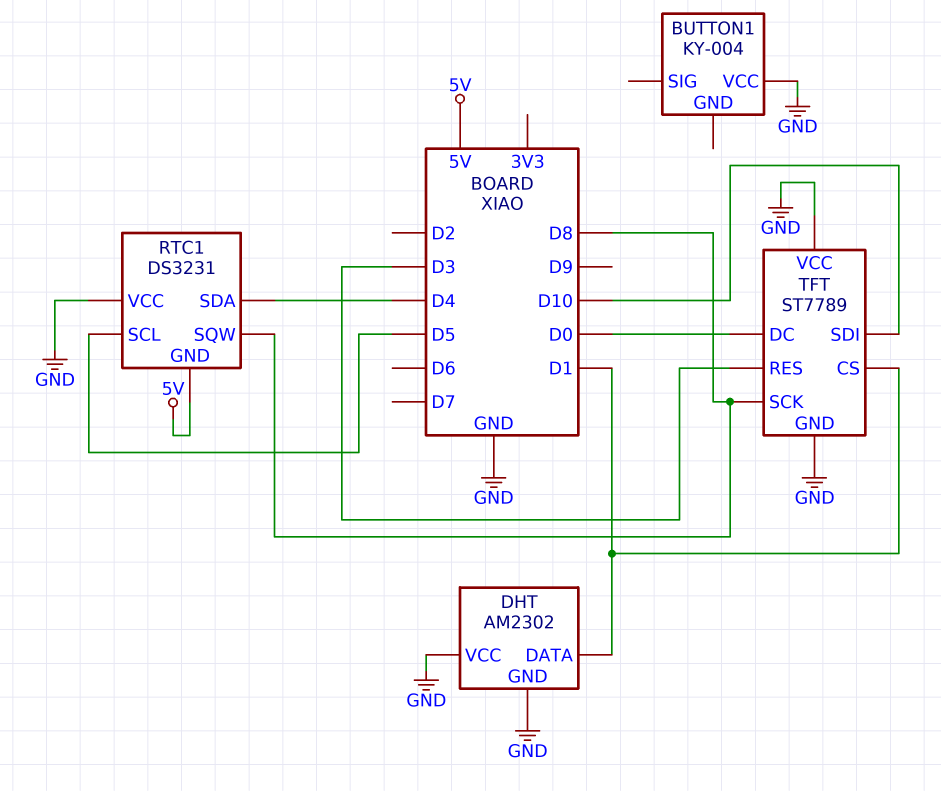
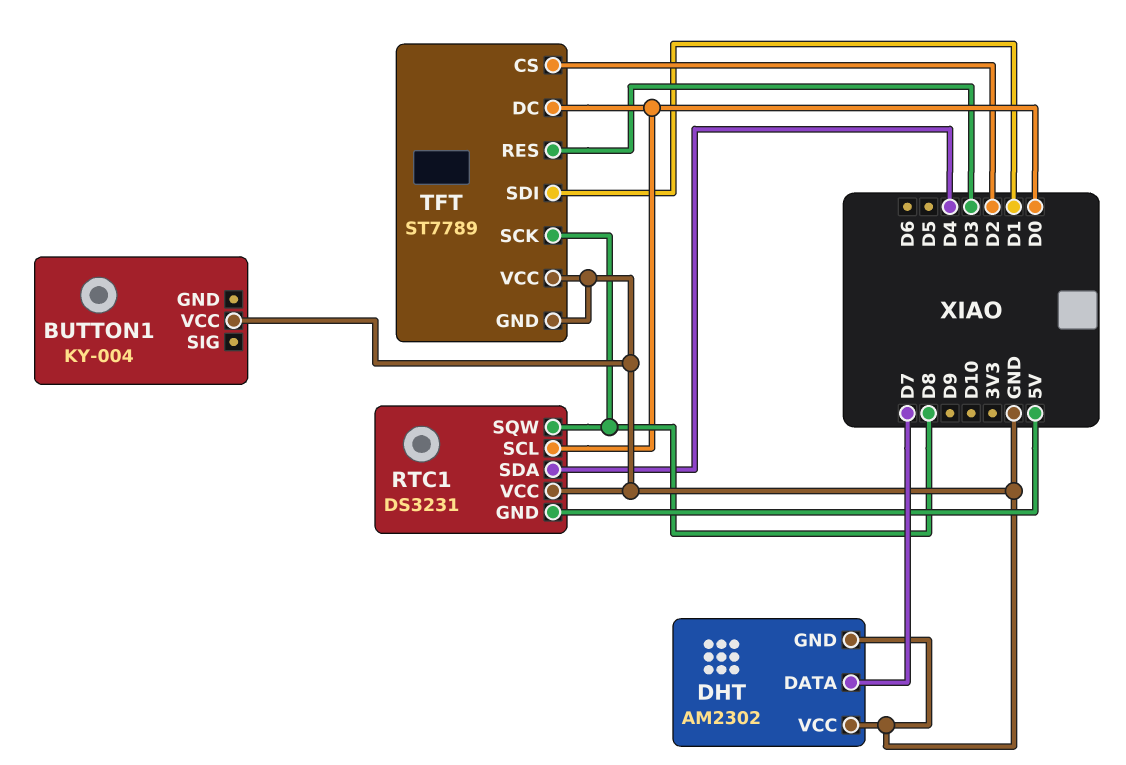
DHT pin DATA: D1 -> D7
RTC1 pin SCL: D5 -> D0
TFT pin CS: D1 -> D2
TFT pin SDI: D10 -> D1

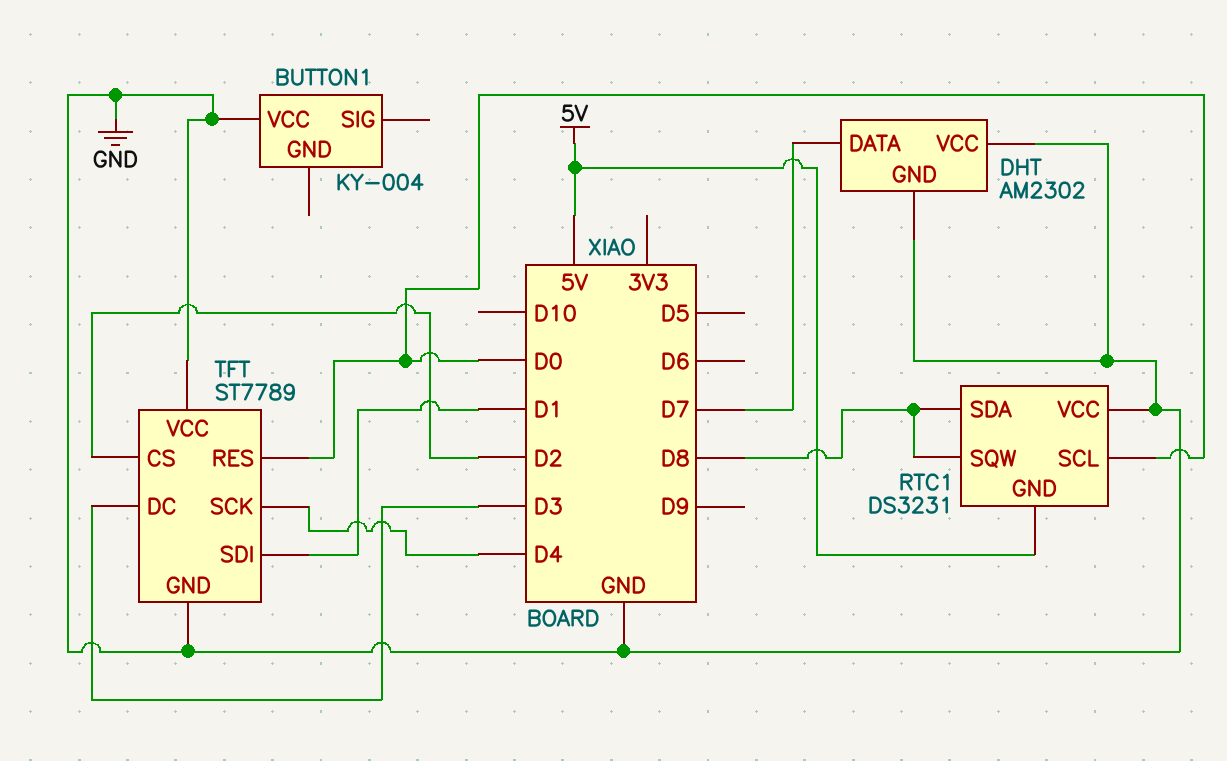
RTC1 pin SDA: D4 -> D8
TFT pin DC: D0 -> D3
TFT pin RES: D3 -> D0
TFT pin SCK: D8 -> D4

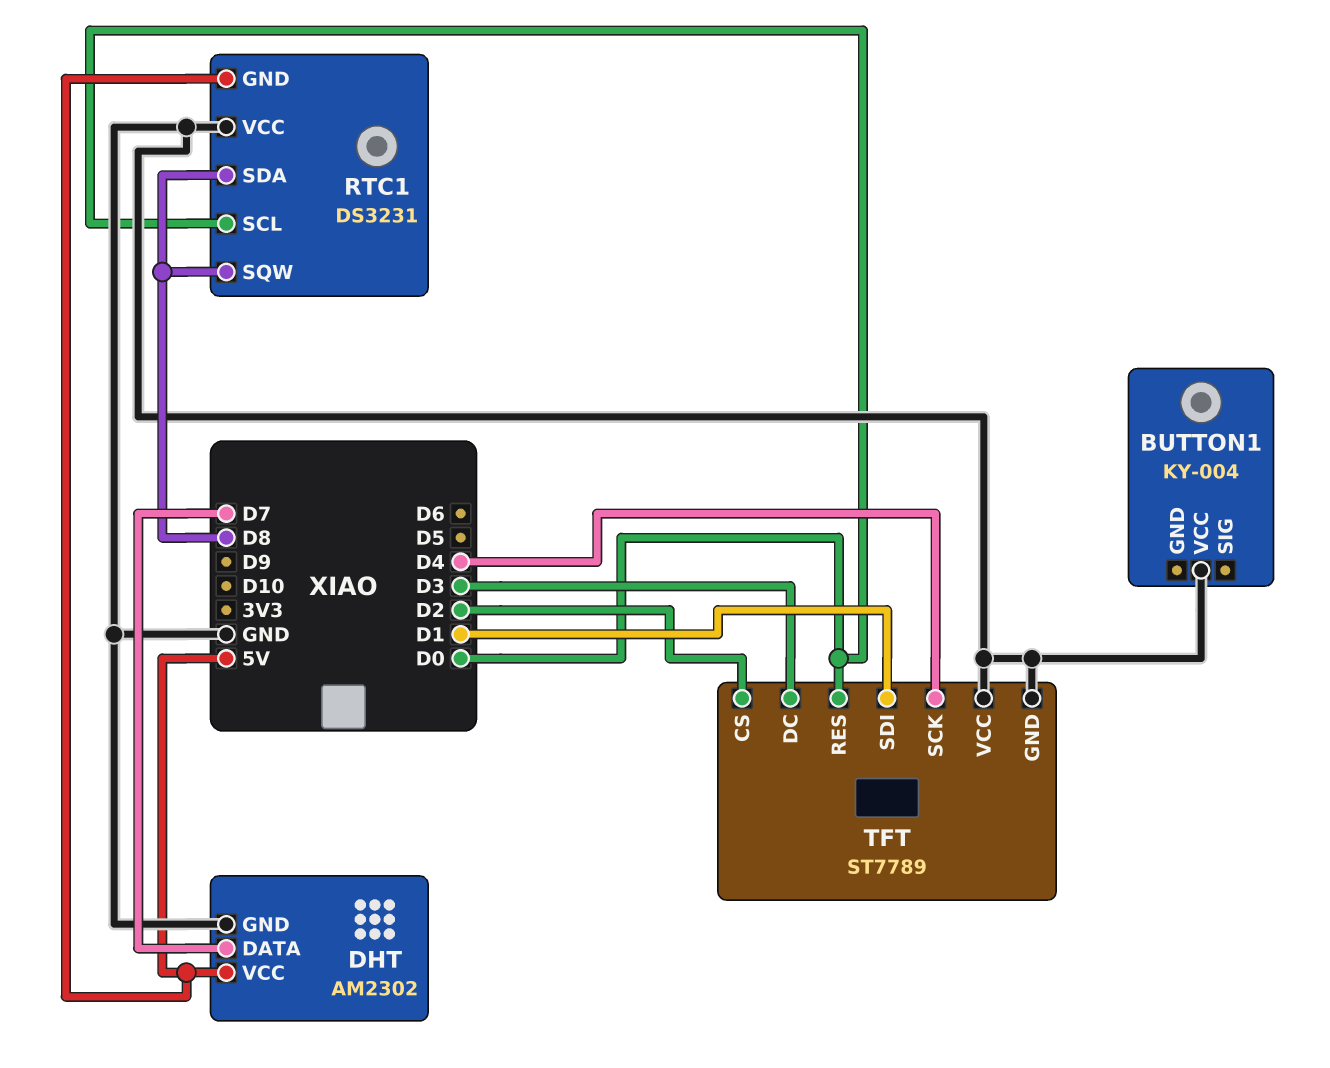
DHT pin VCC: GND -> 5V

